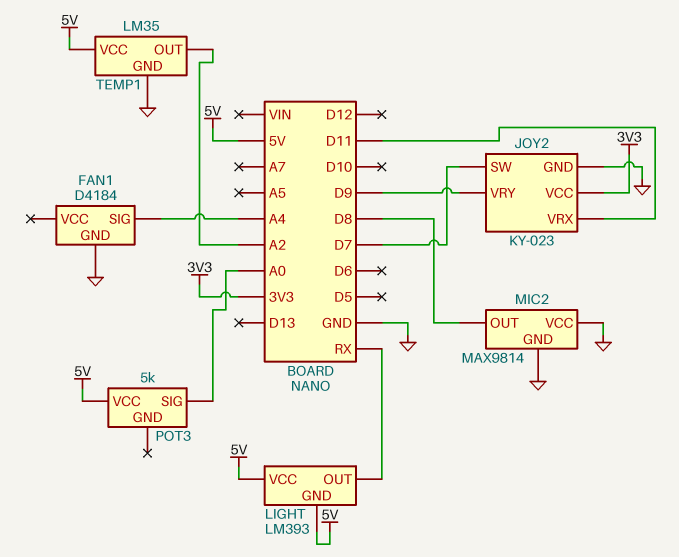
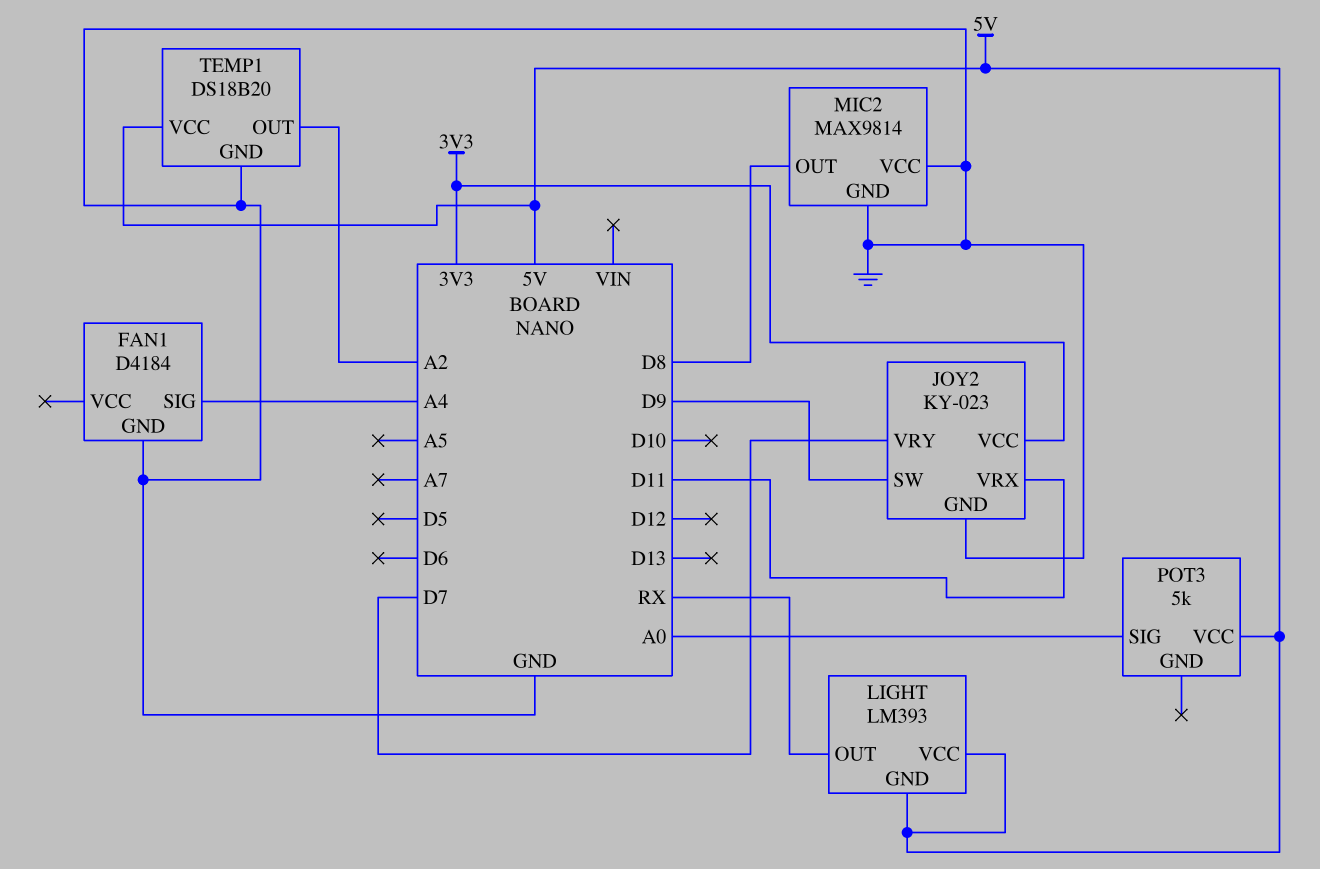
JOY2 pin SW: D7 -> D9
JOY2 pin VRY: D9 -> D7
TEMP1: LM35 -> DS18B20

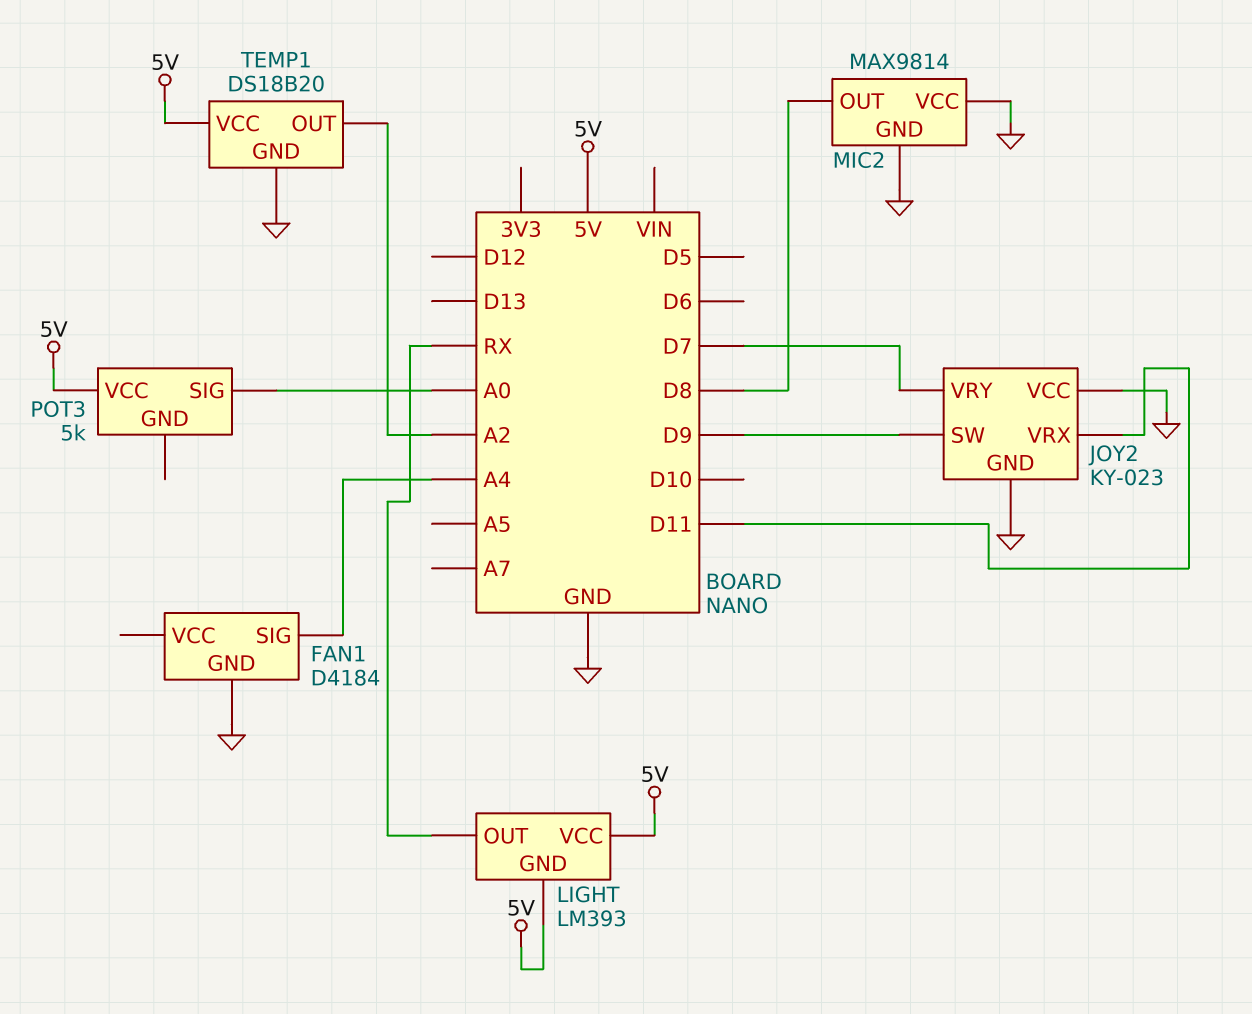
JOY2 pin VCC: 3V3 -> GND

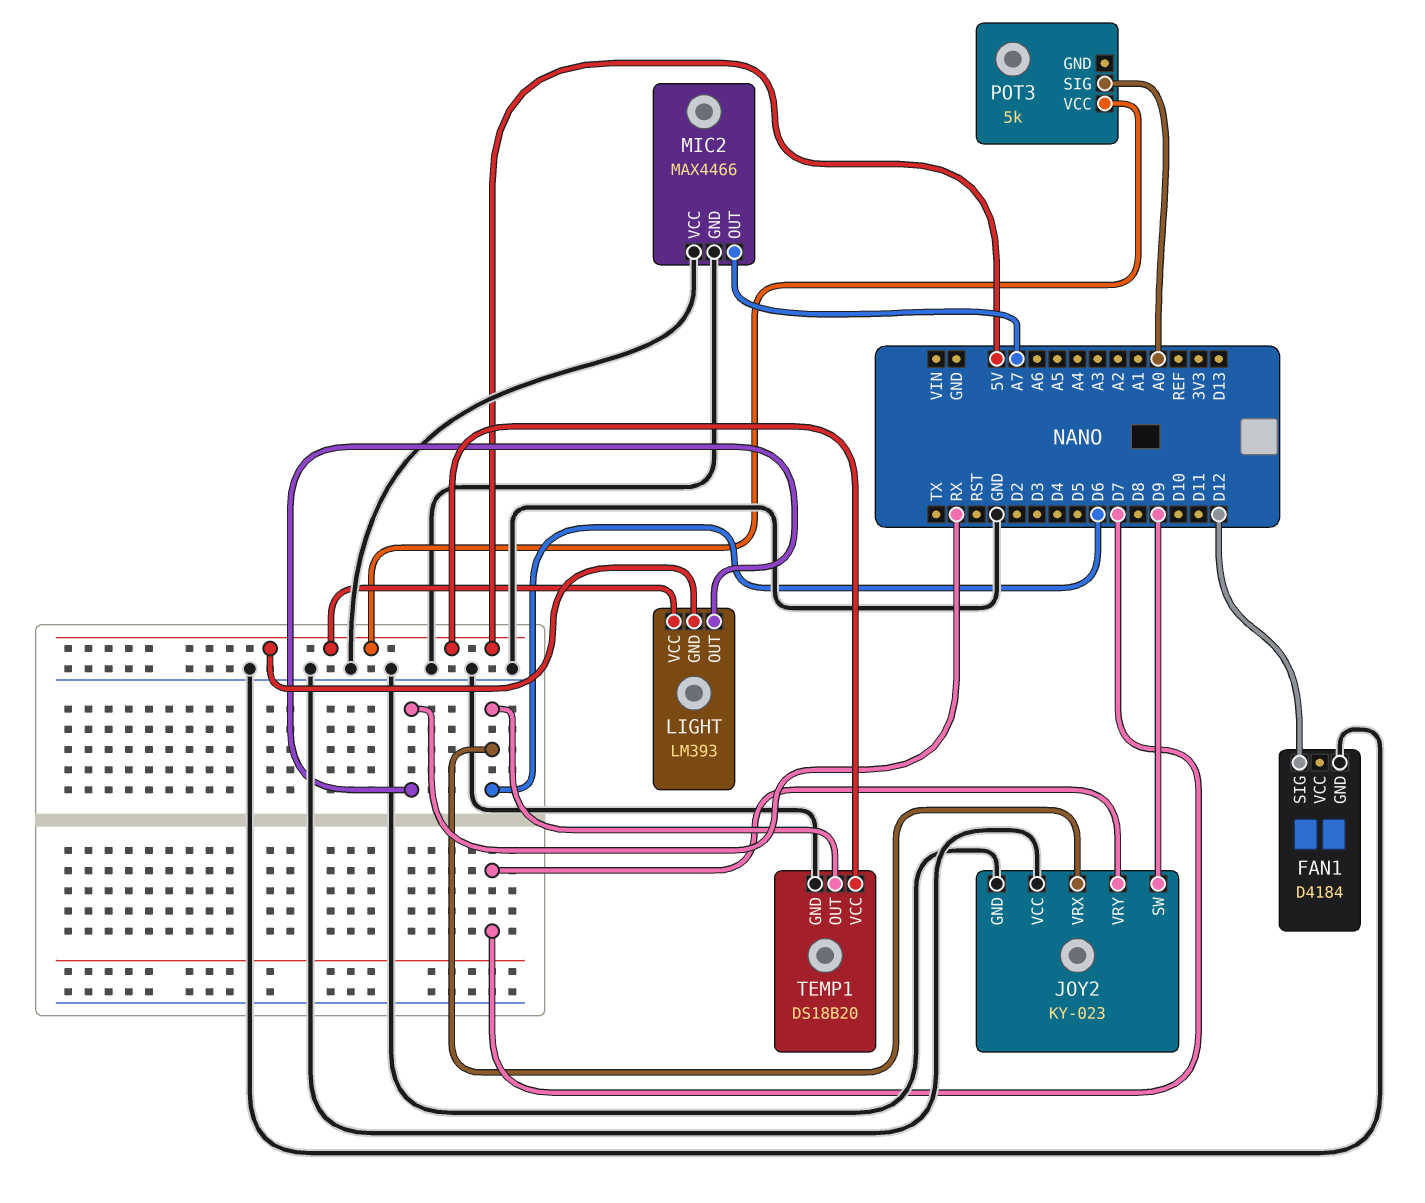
FAN1 pin SIG: A4 -> D12
JOY2 pin VRX: D11 -> D6
MIC2: MAX9814 -> MAX4466
MIC2 pin OUT: D8 -> A7
TEMP1 pin OUT: A2 -> D6

